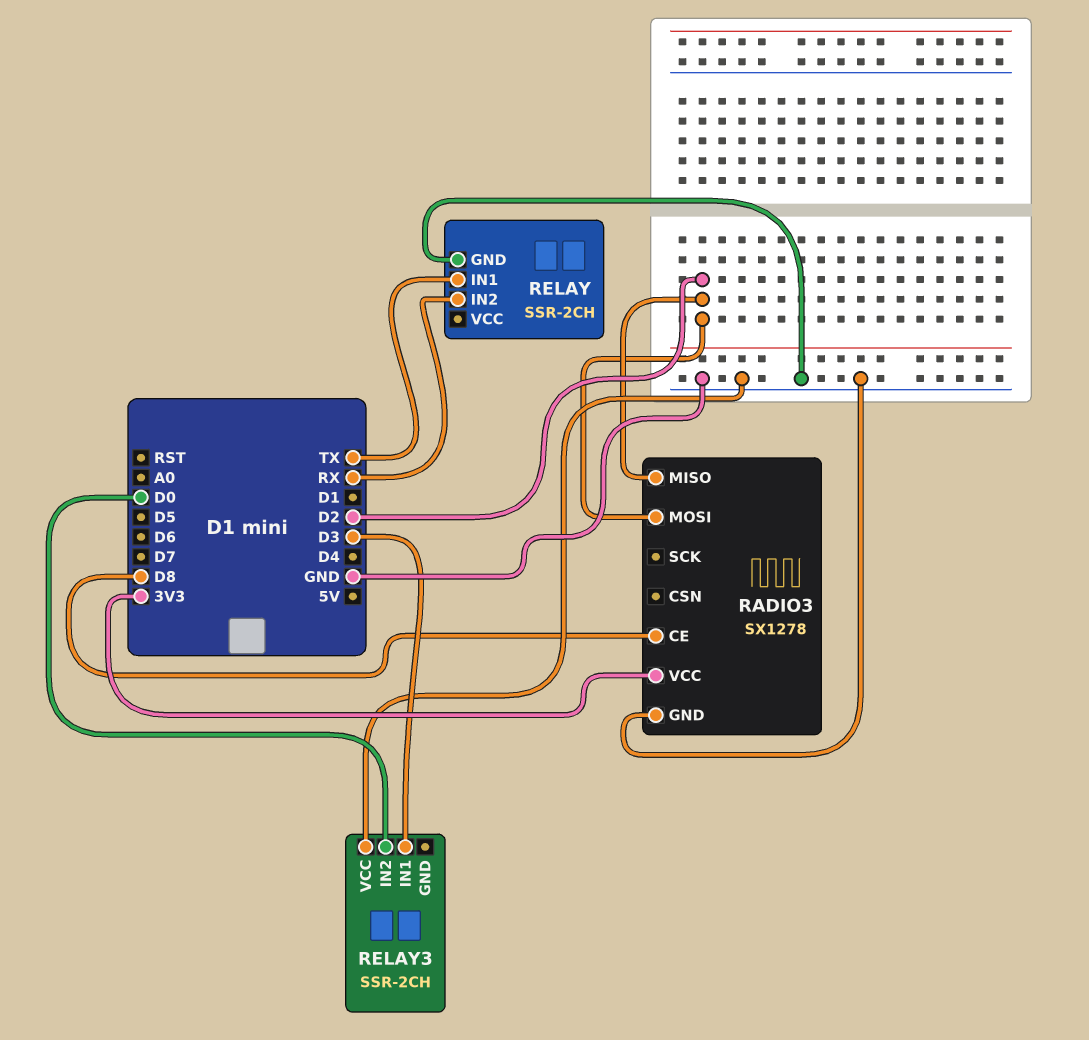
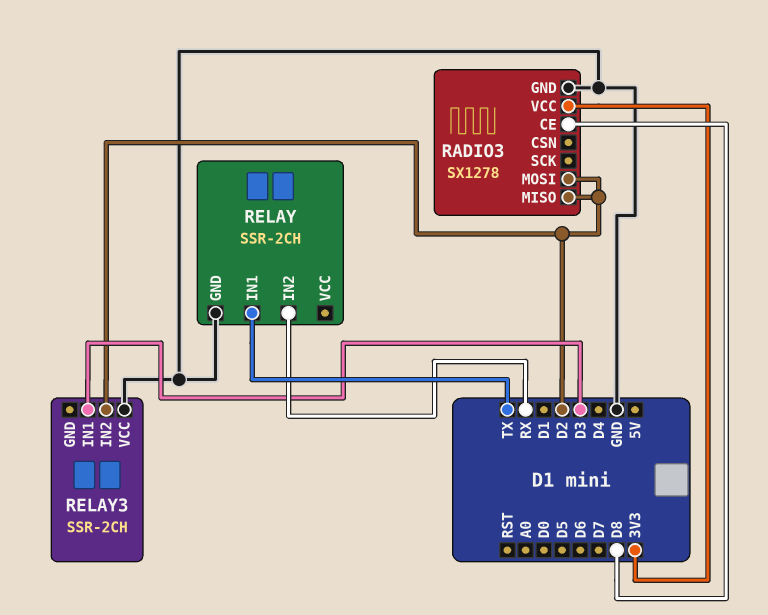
RELAY3 pin IN2: D0 -> D2

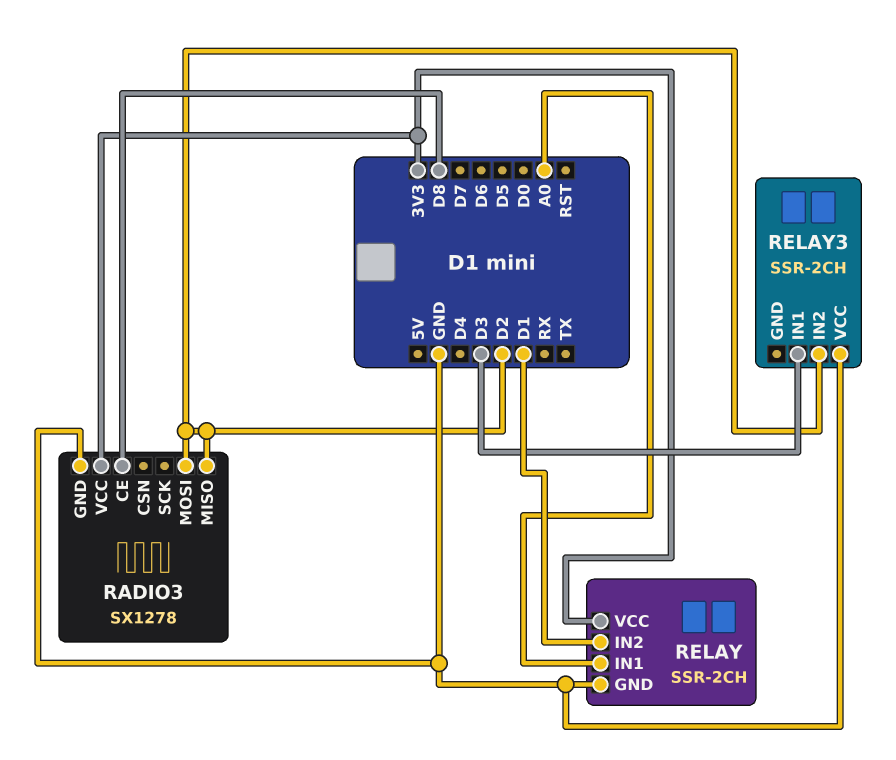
RELAY pin IN1: TX -> A0
RELAY pin IN2: RX -> D1
RELAY pin VCC: none -> 3V3

